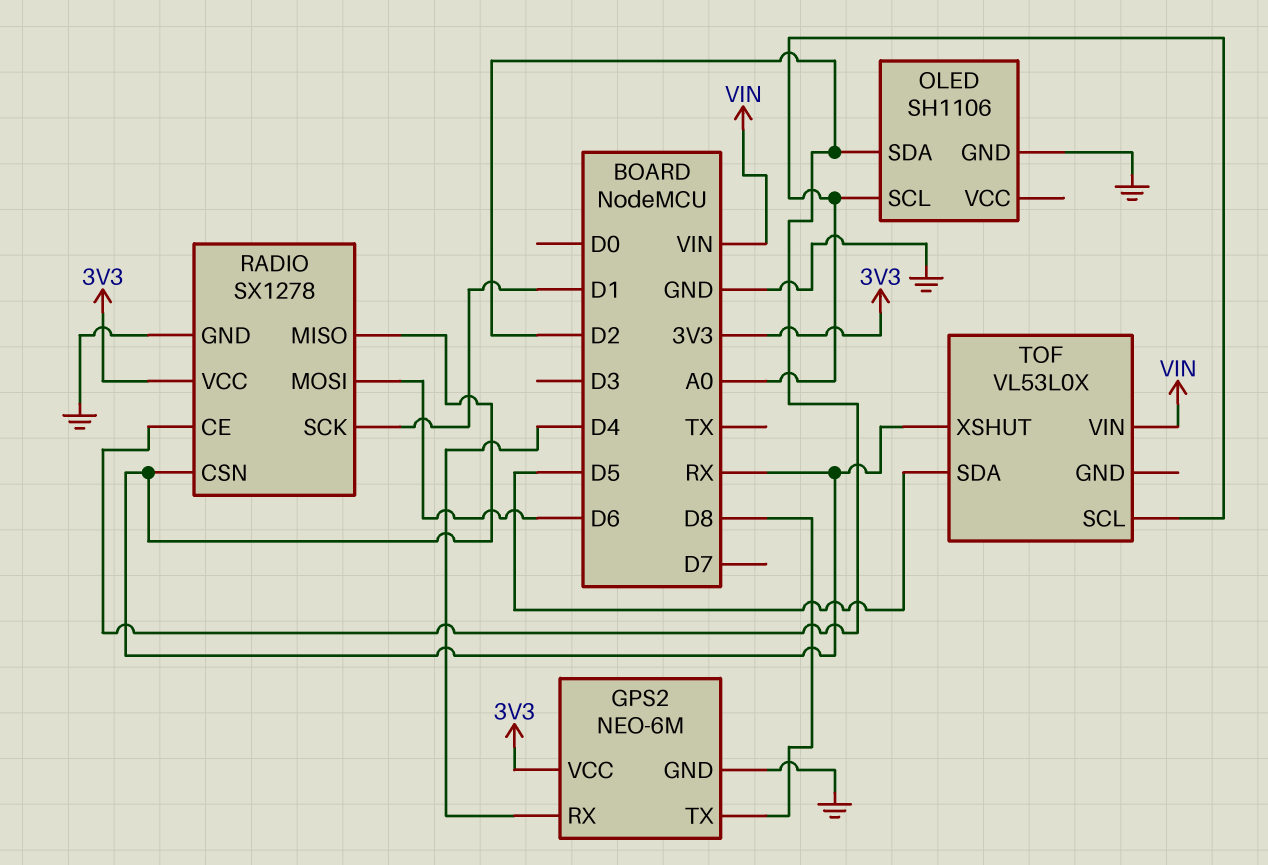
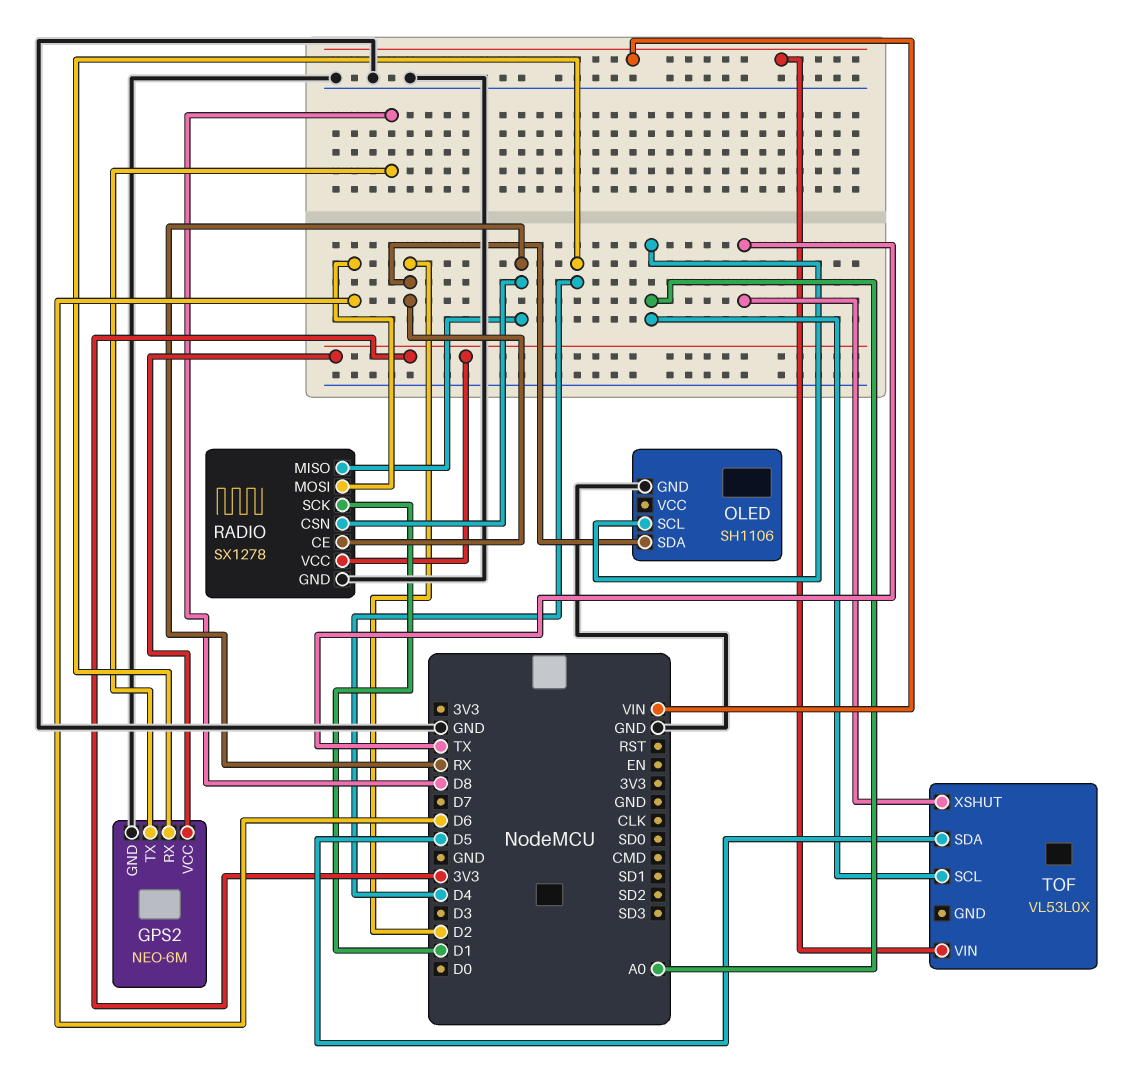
TOF pin XSHUT: RX -> TX

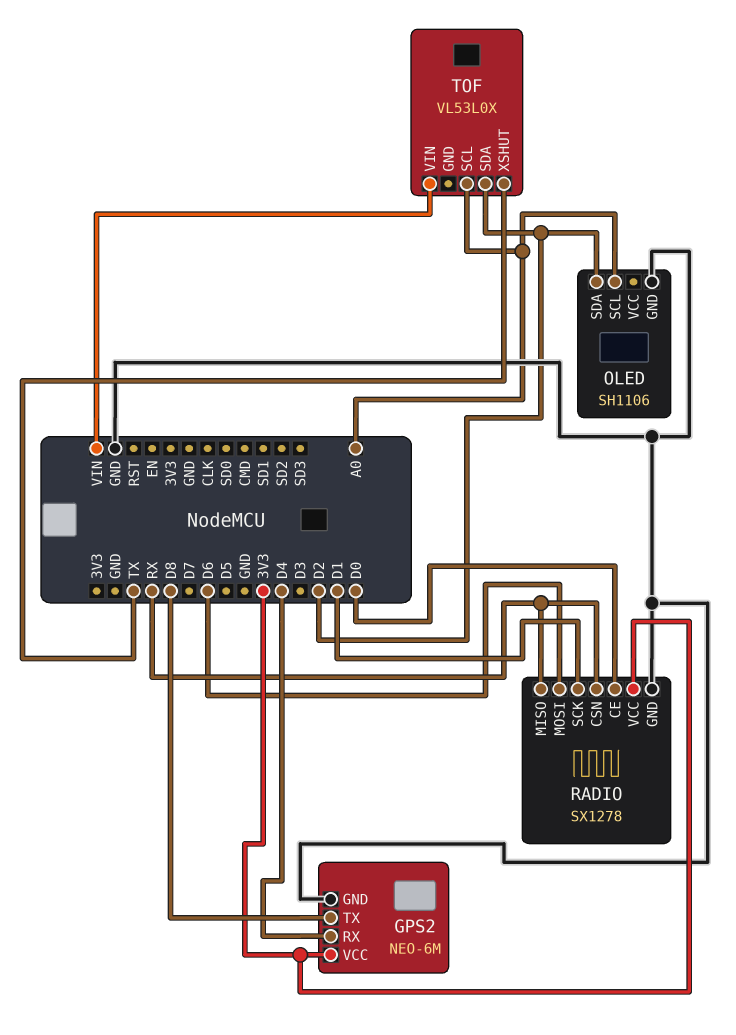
RADIO pin CE: D2 -> D0
TOF pin SDA: D5 -> D2

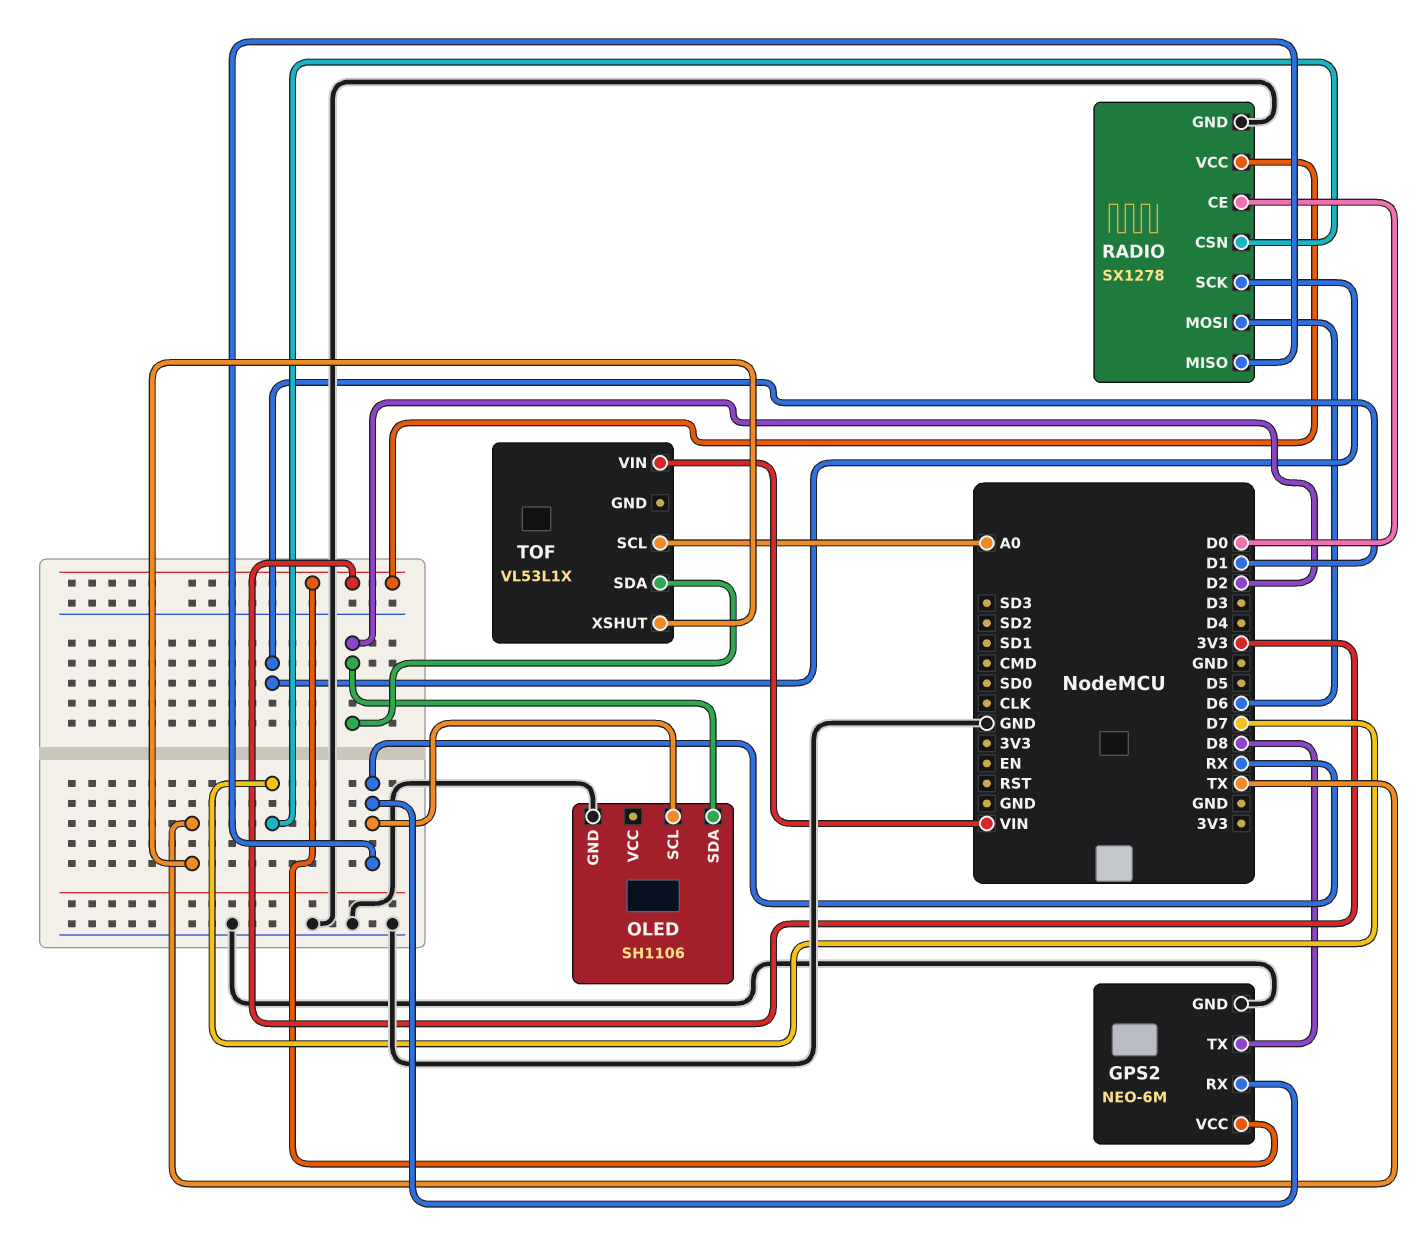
GPS2 pin RX: D4 -> RX
OLED pin SCL: A0 -> RX
RADIO pin CSN: RX -> D7
TOF: VL53L0X -> VL53L1X

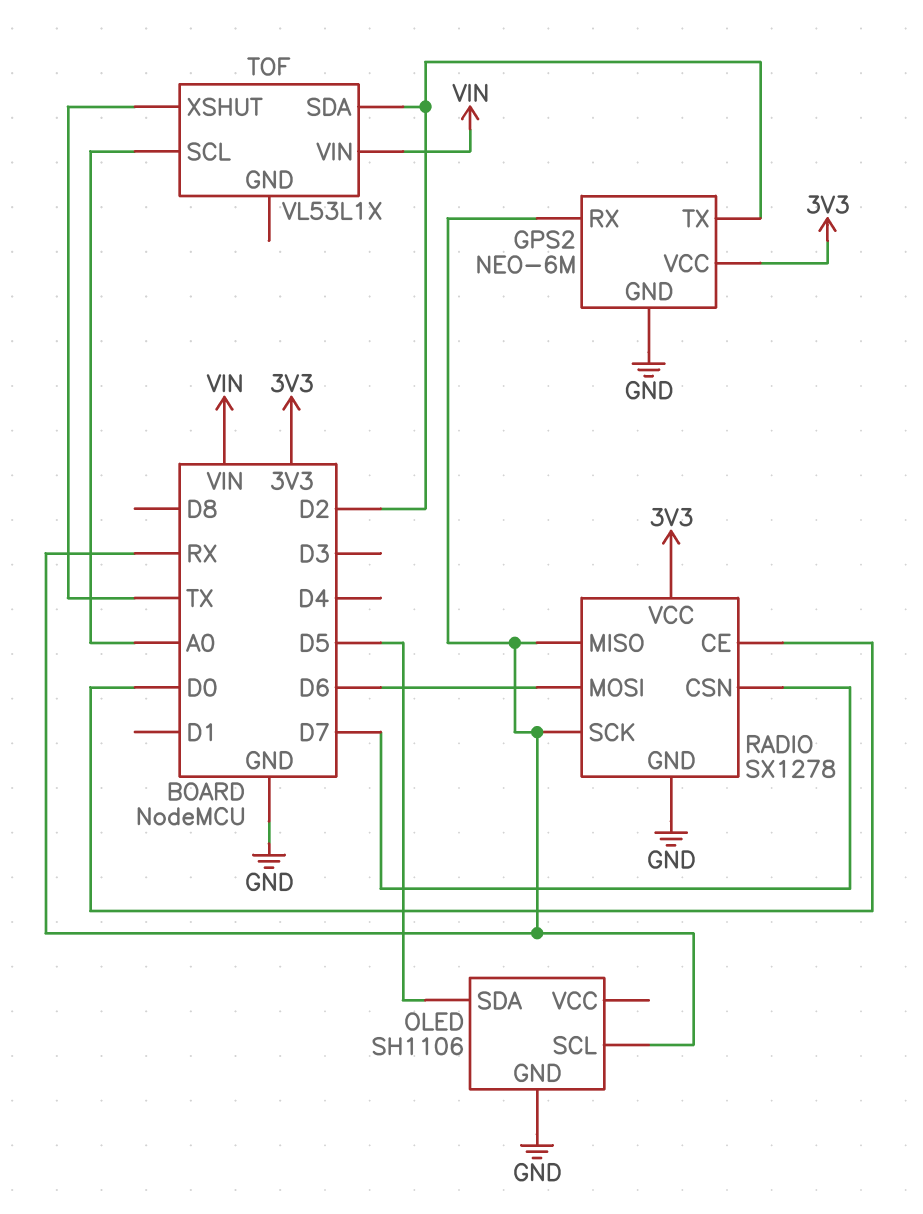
GPS2 pin TX: D8 -> D2
OLED pin SDA: D2 -> D5
RADIO pin SCK: D1 -> RX

